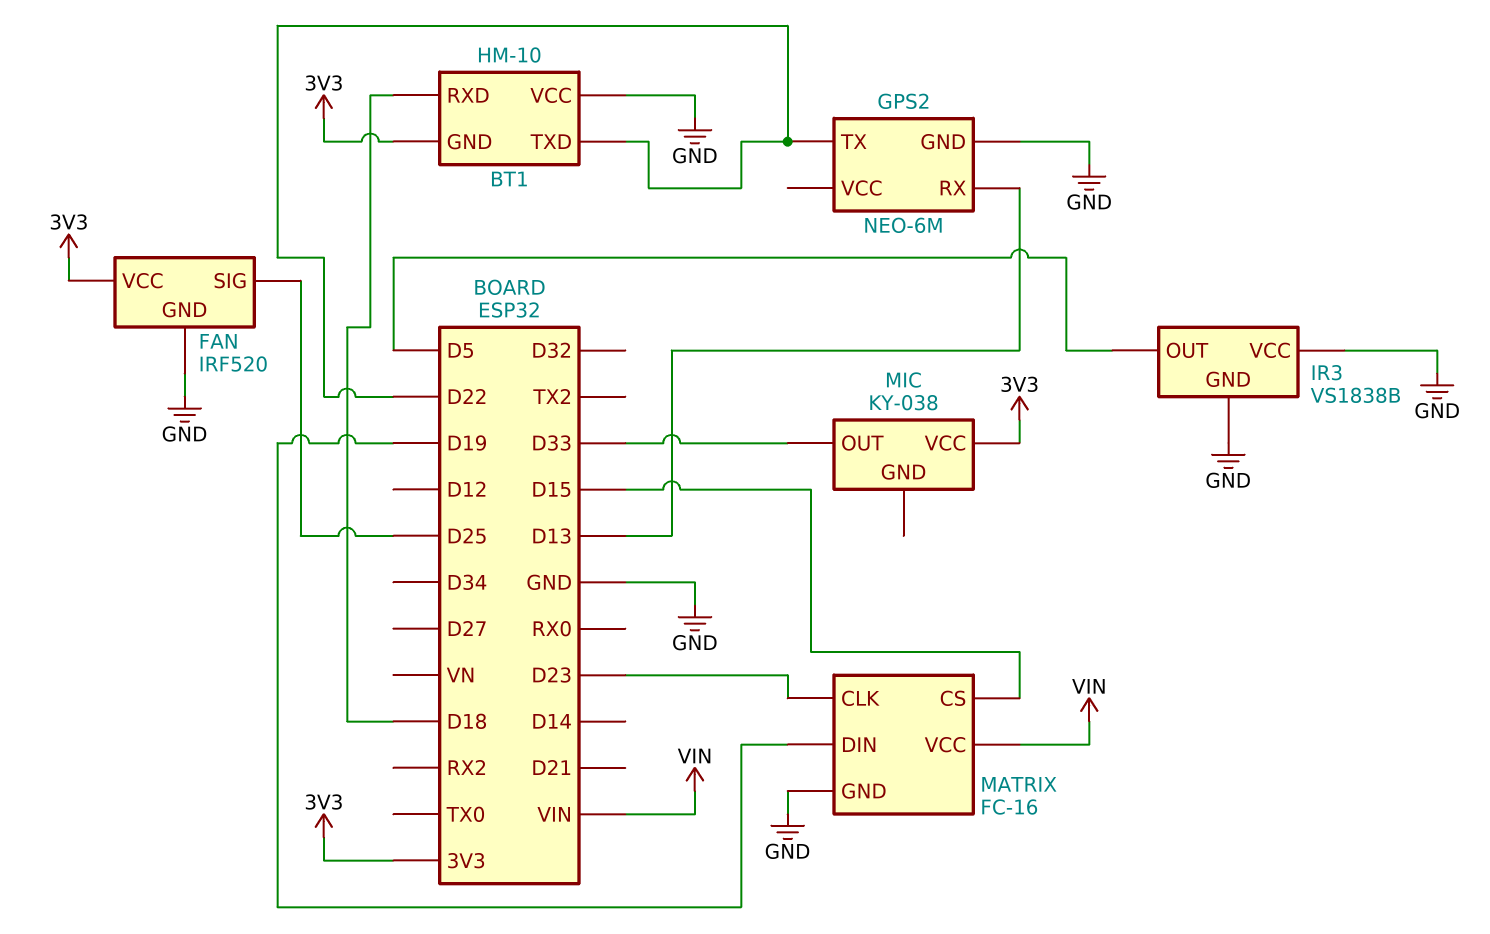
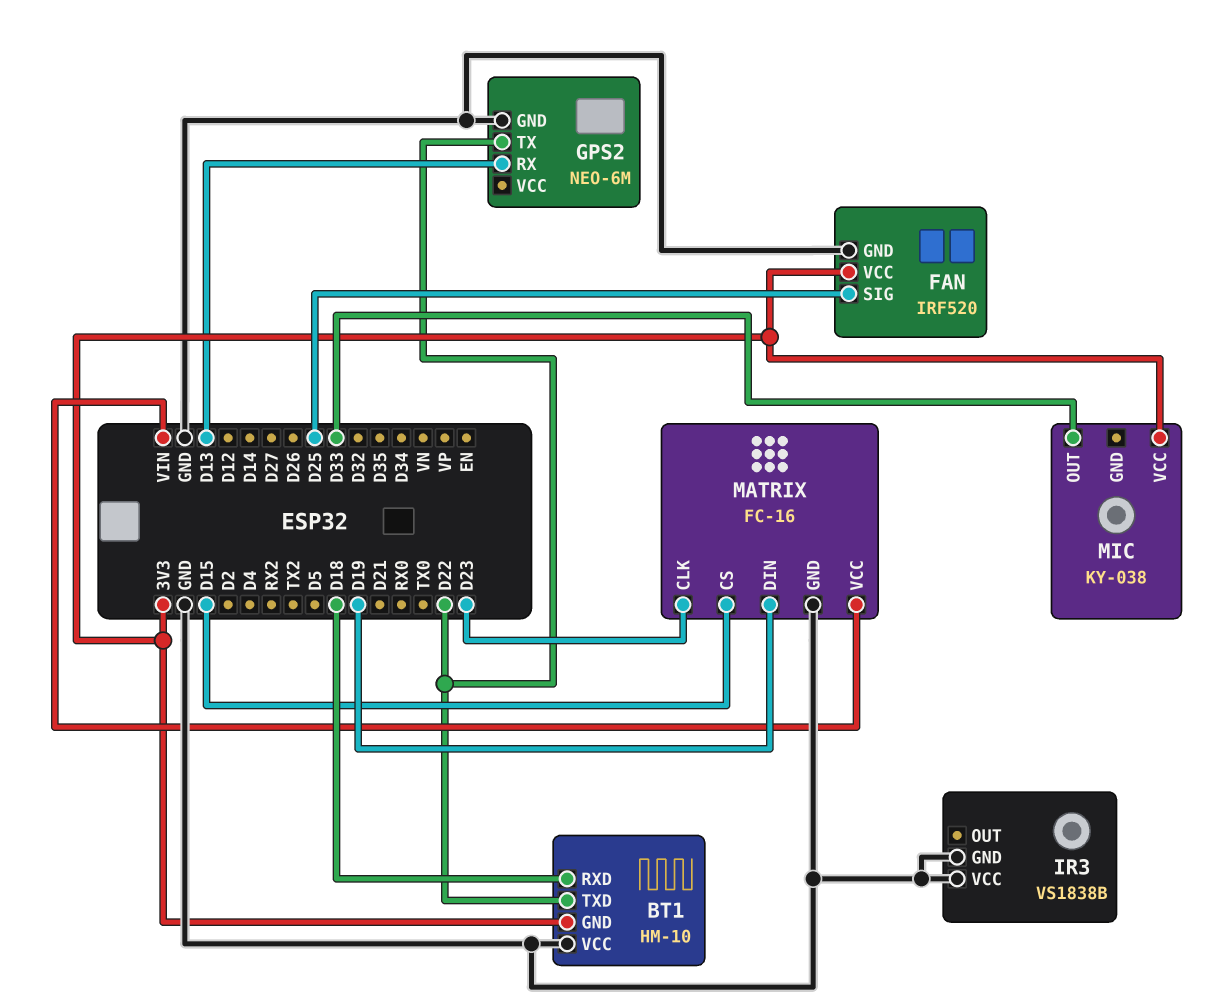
IR3 pin OUT: D5 -> none

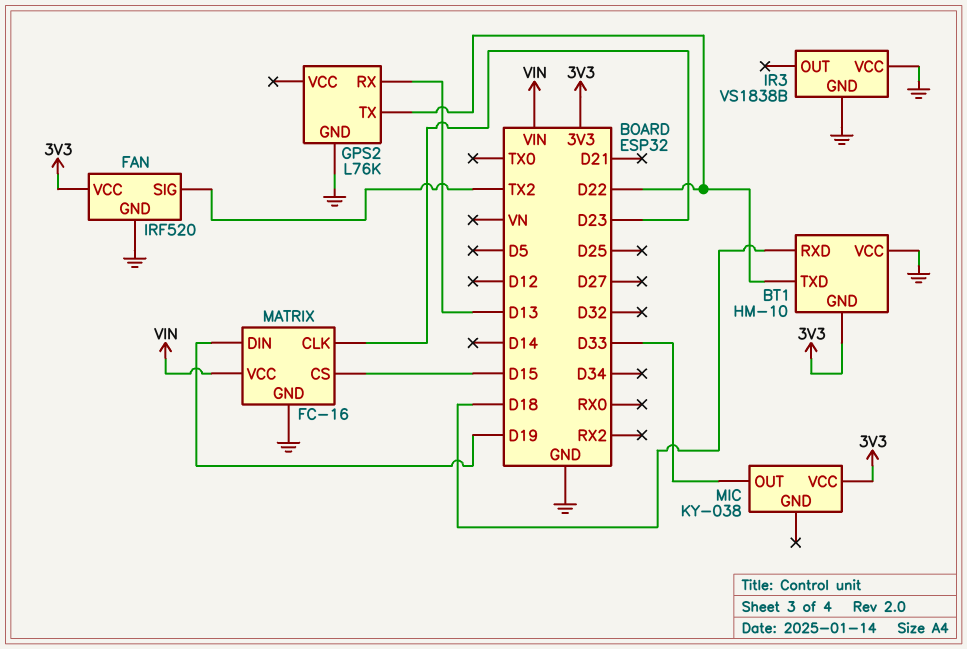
FAN pin SIG: D25 -> TX2
GPS2: NEO-6M -> L76K

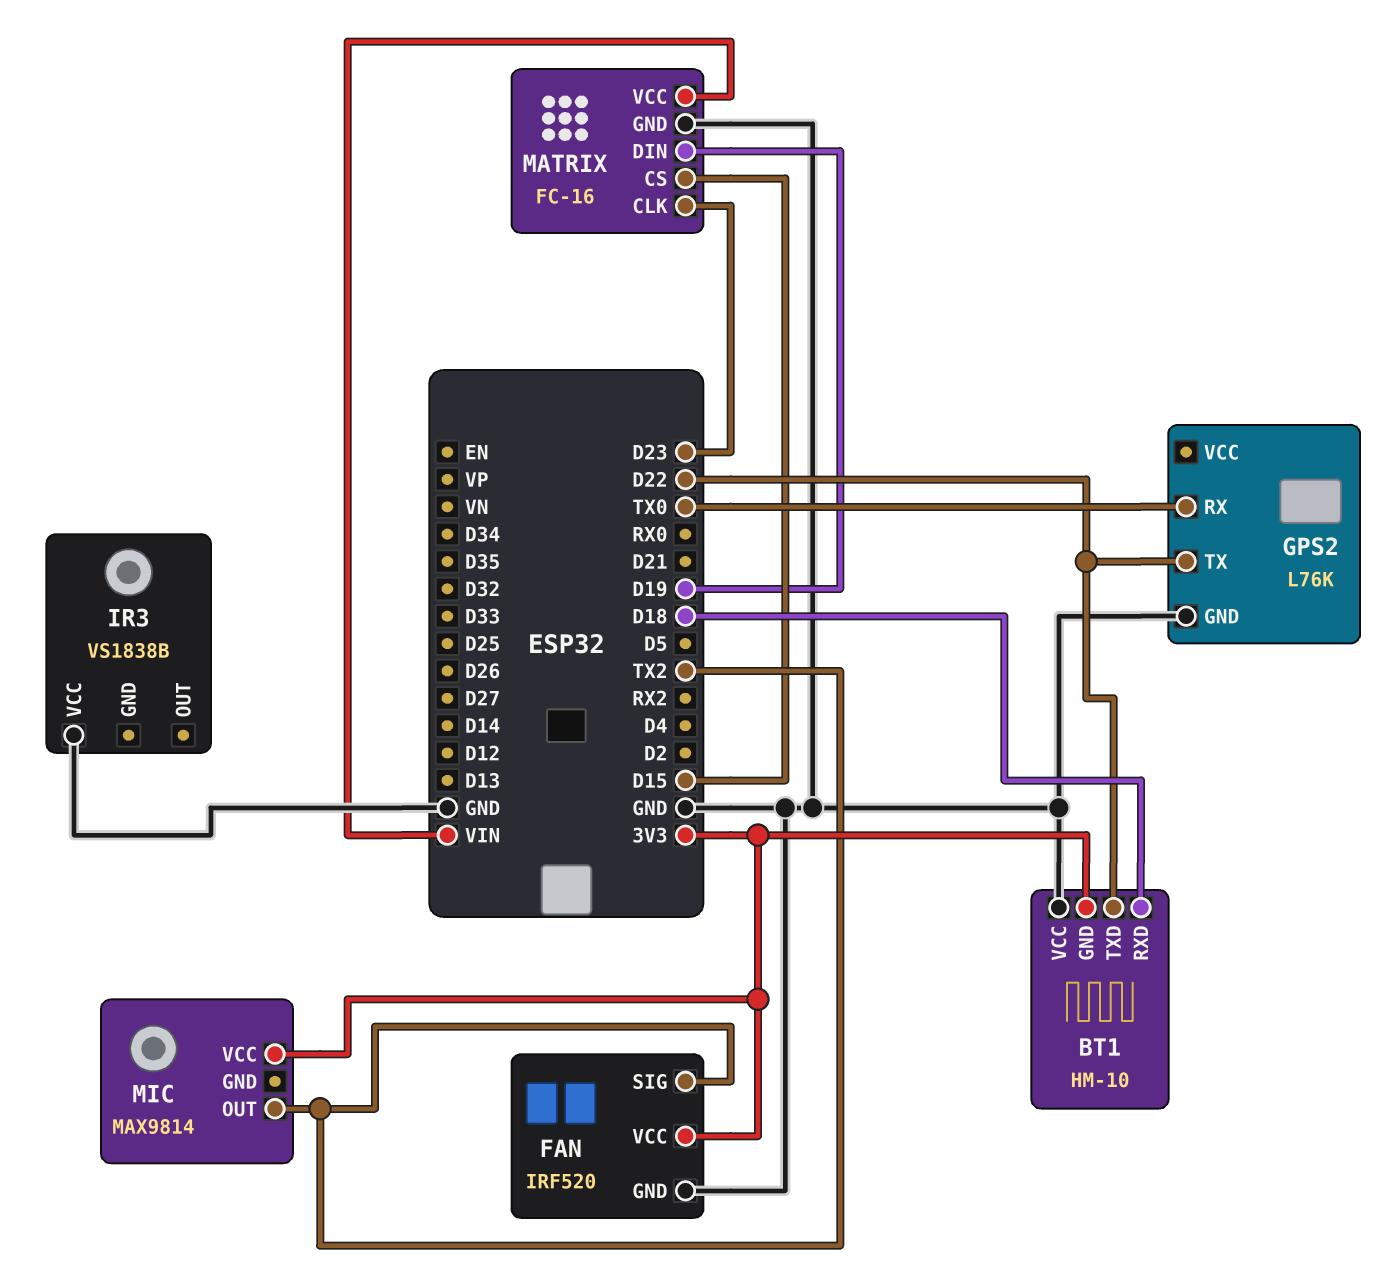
GPS2 pin RX: D13 -> TX0
IR3 pin GND: GND -> none
MIC: KY-038 -> MAX9814
MIC pin OUT: D33 -> TX2

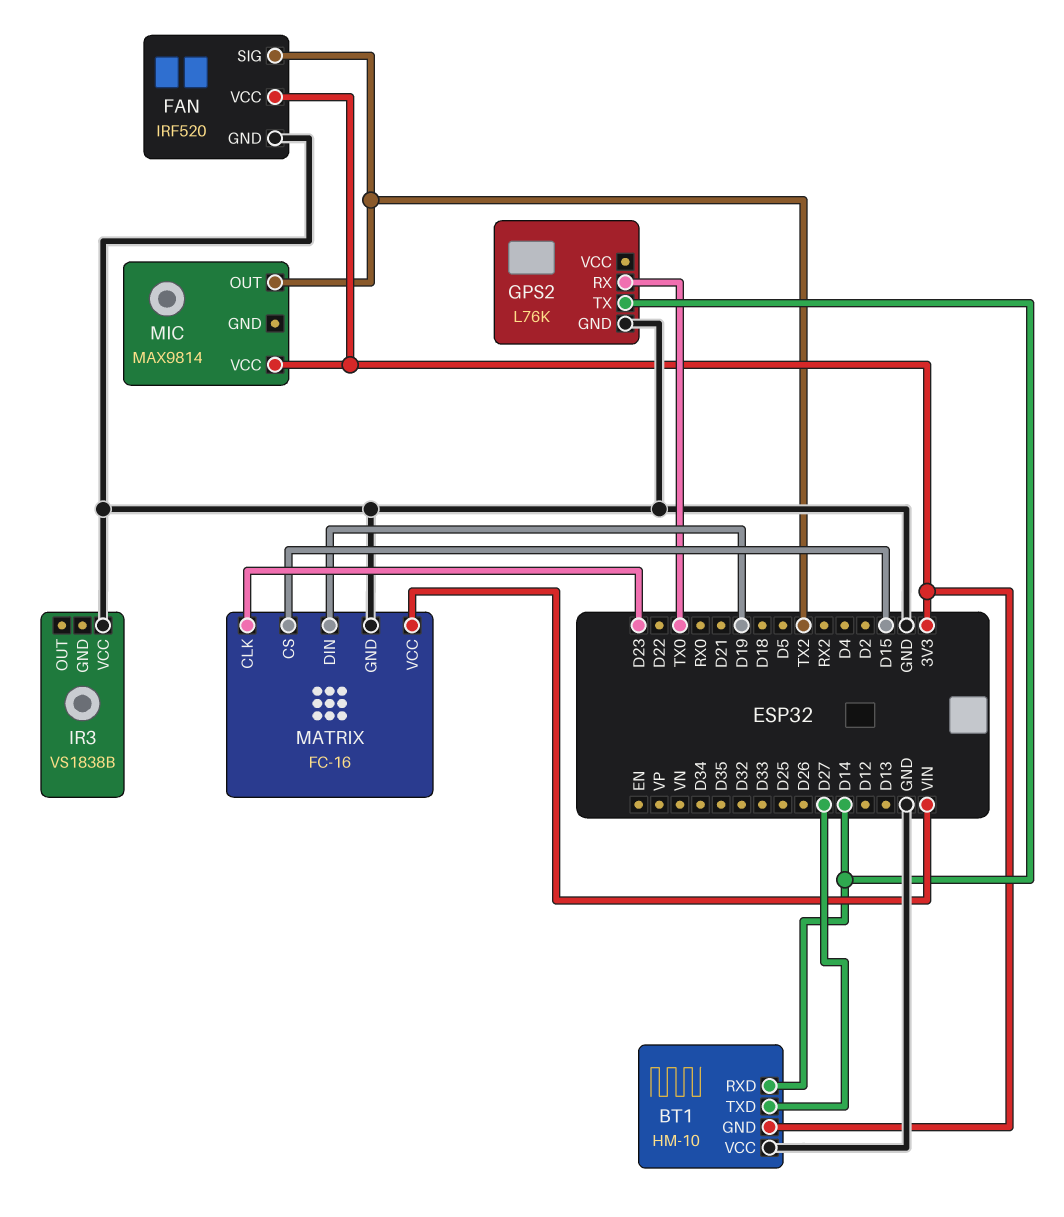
BT1 pin RXD: D18 -> D14
BT1 pin TXD: D22 -> D27
GPS2 pin TX: D22 -> D14

